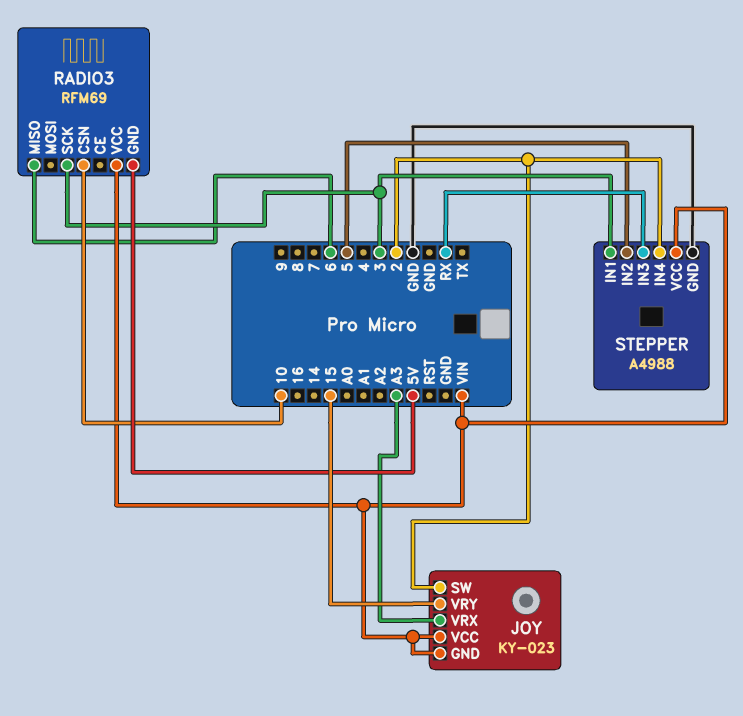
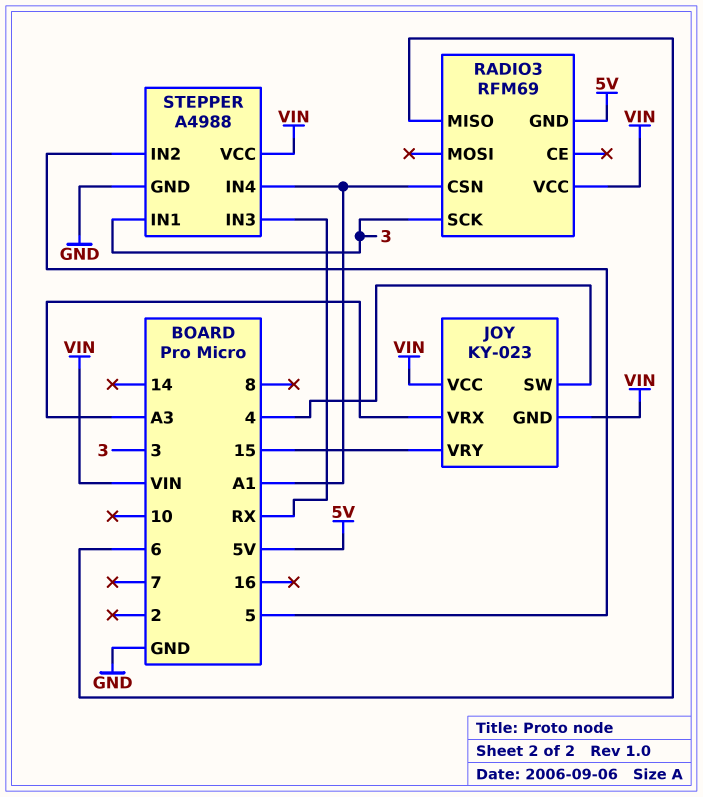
JOY pin SW: 2 -> 4
RADIO3 pin CSN: 10 -> A1
STEPPER pin IN4: 2 -> A1

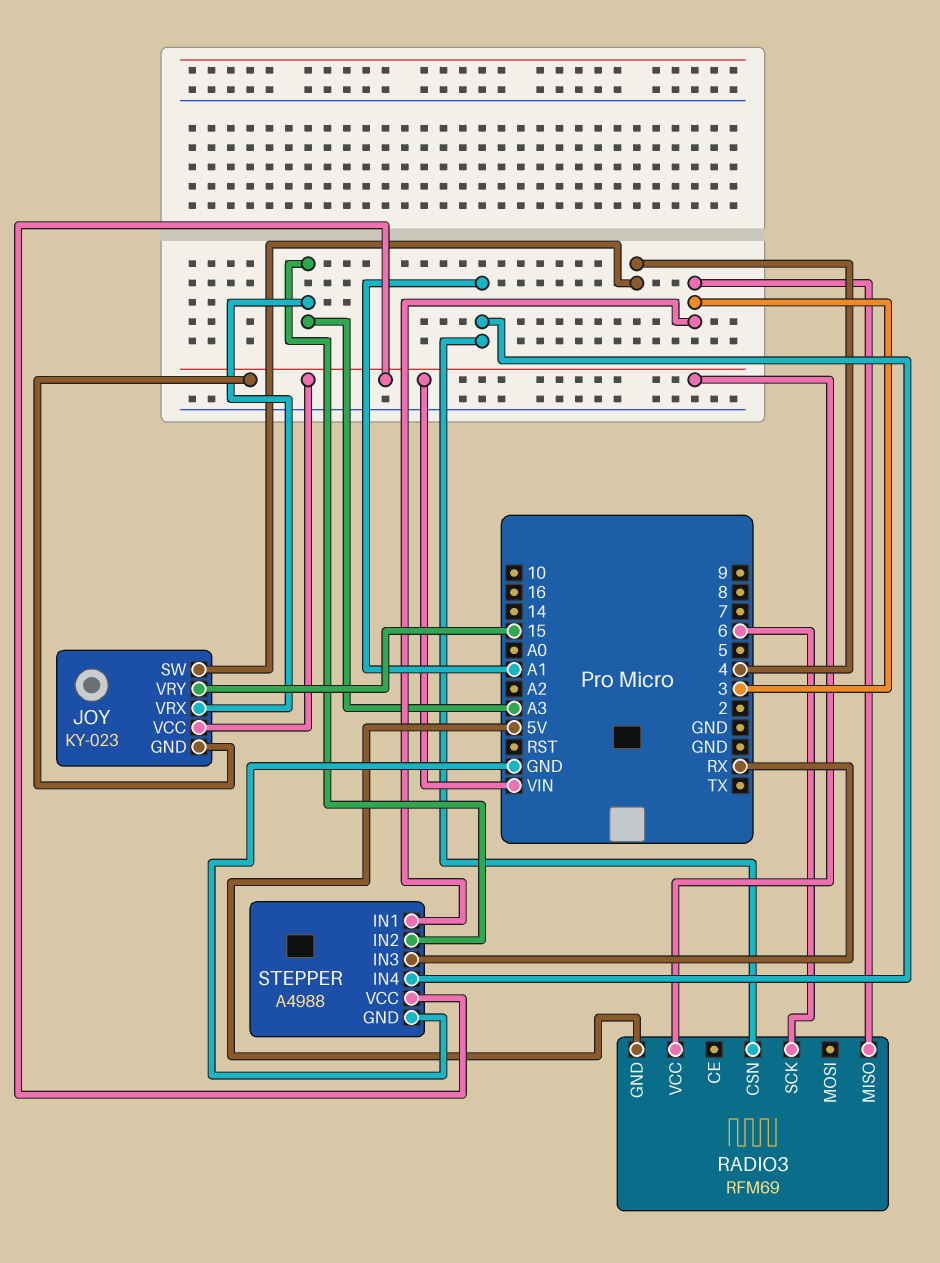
RADIO3 pin MISO: 6 -> 3
RADIO3 pin SCK: 3 -> 6
STEPPER pin IN2: 5 -> A3

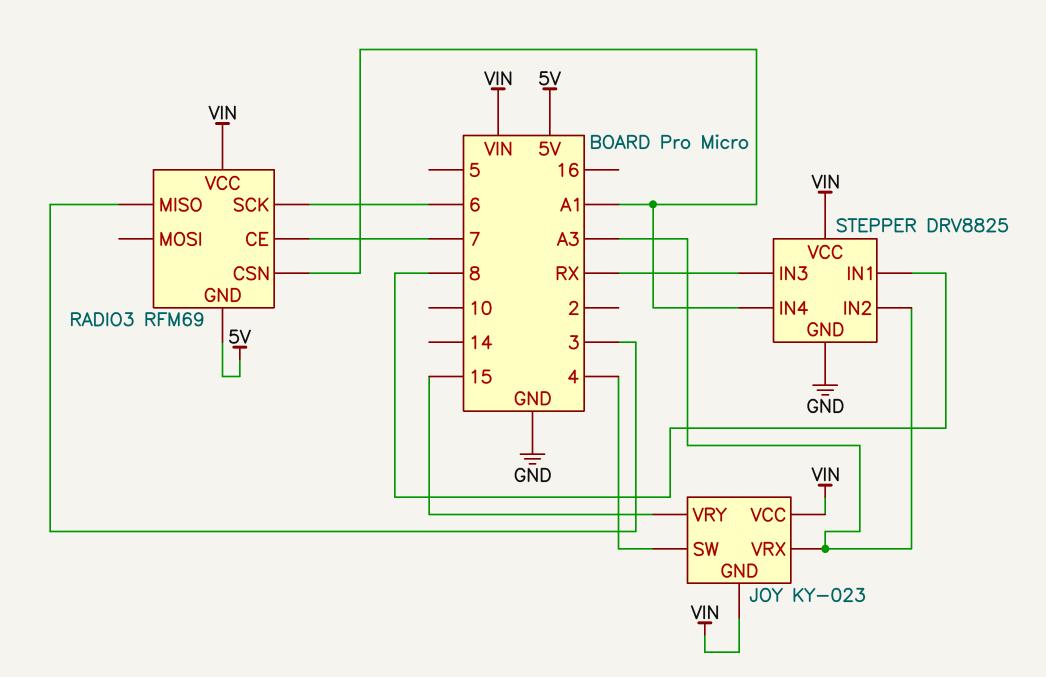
RADIO3 pin CE: none -> 7
STEPPER: A4988 -> DRV8825
STEPPER pin IN1: 3 -> 8

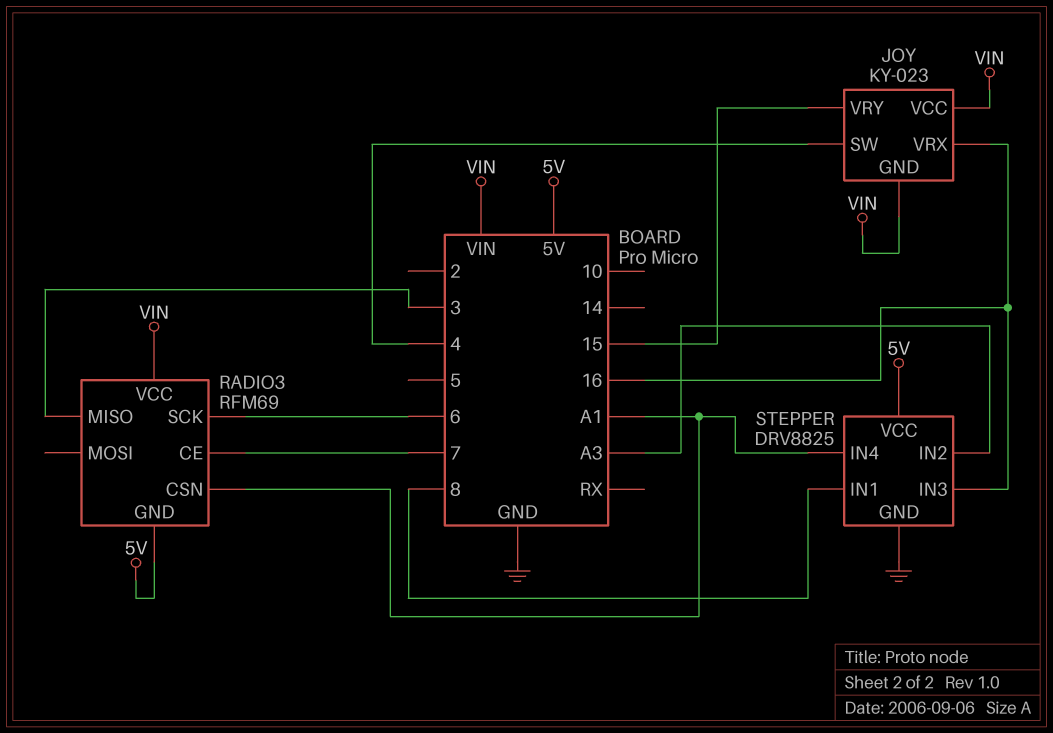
JOY pin VRX: A3 -> 16
STEPPER pin IN3: RX -> 16
STEPPER pin VCC: VIN -> 5V

